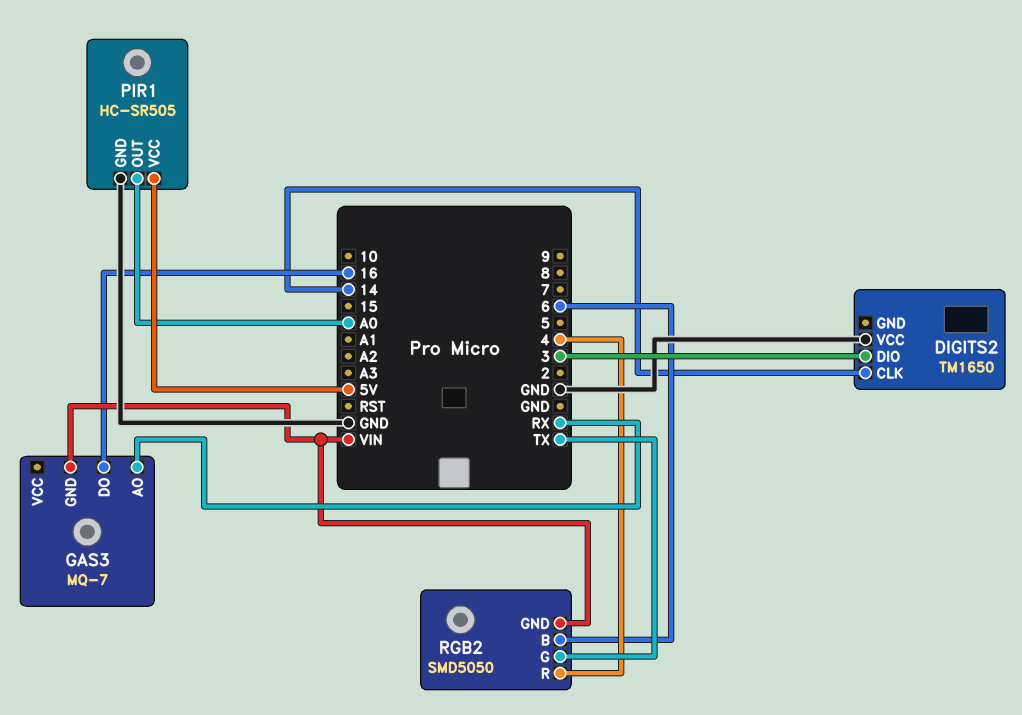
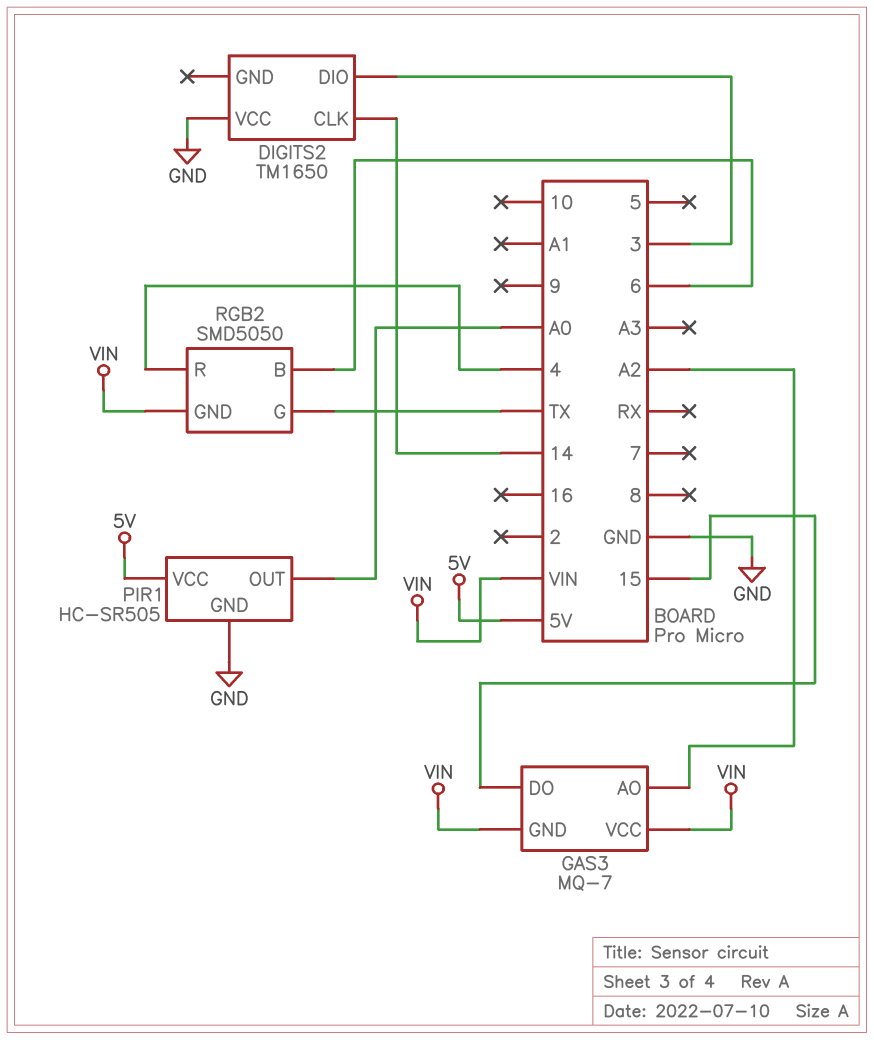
GAS3 pin AO: RX -> A2
GAS3 pin DO: 16 -> 15
GAS3 pin VCC: none -> VIN

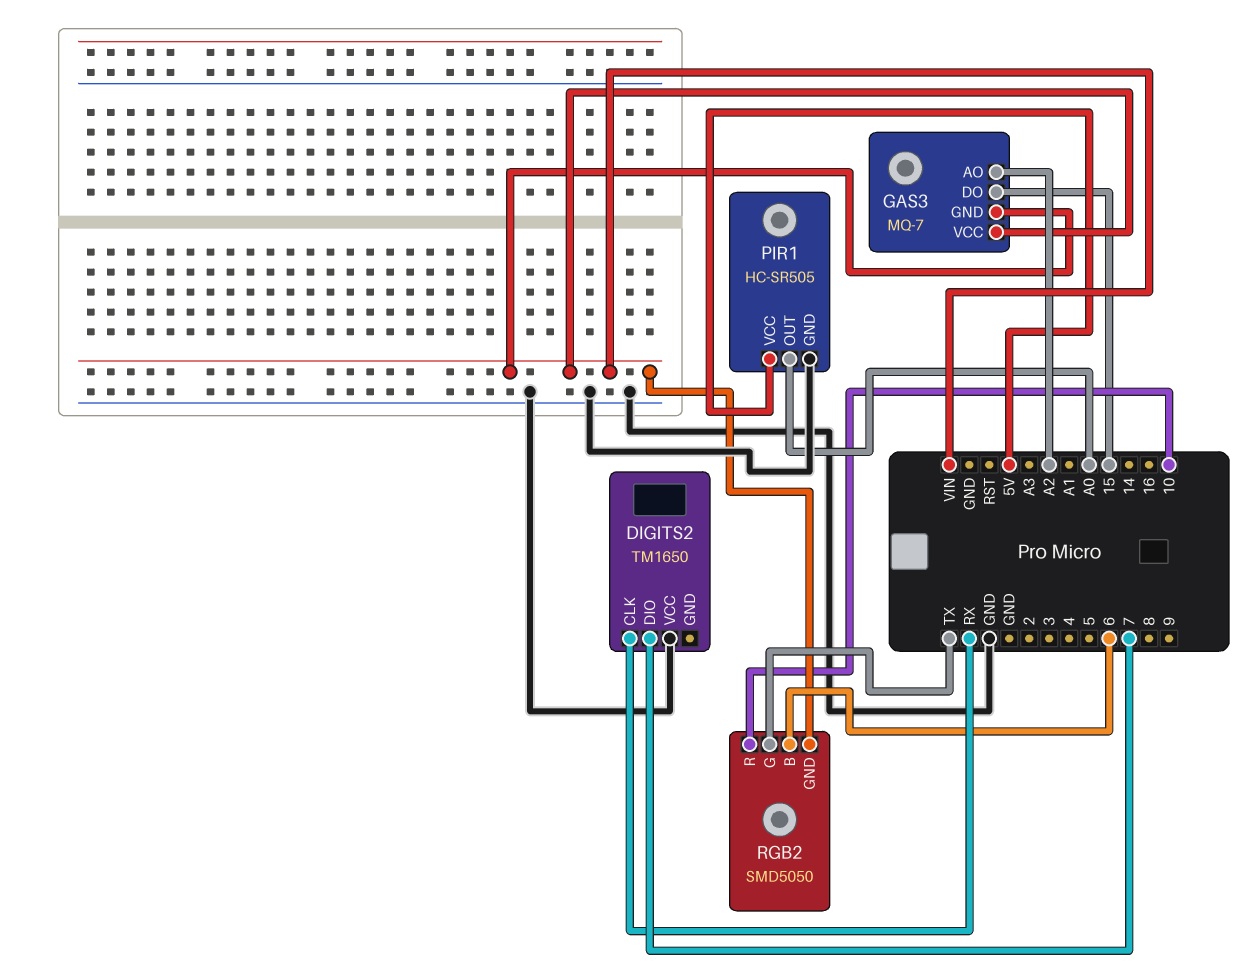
DIGITS2 pin CLK: 14 -> RX
DIGITS2 pin DIO: 3 -> 7
RGB2 pin R: 4 -> 10

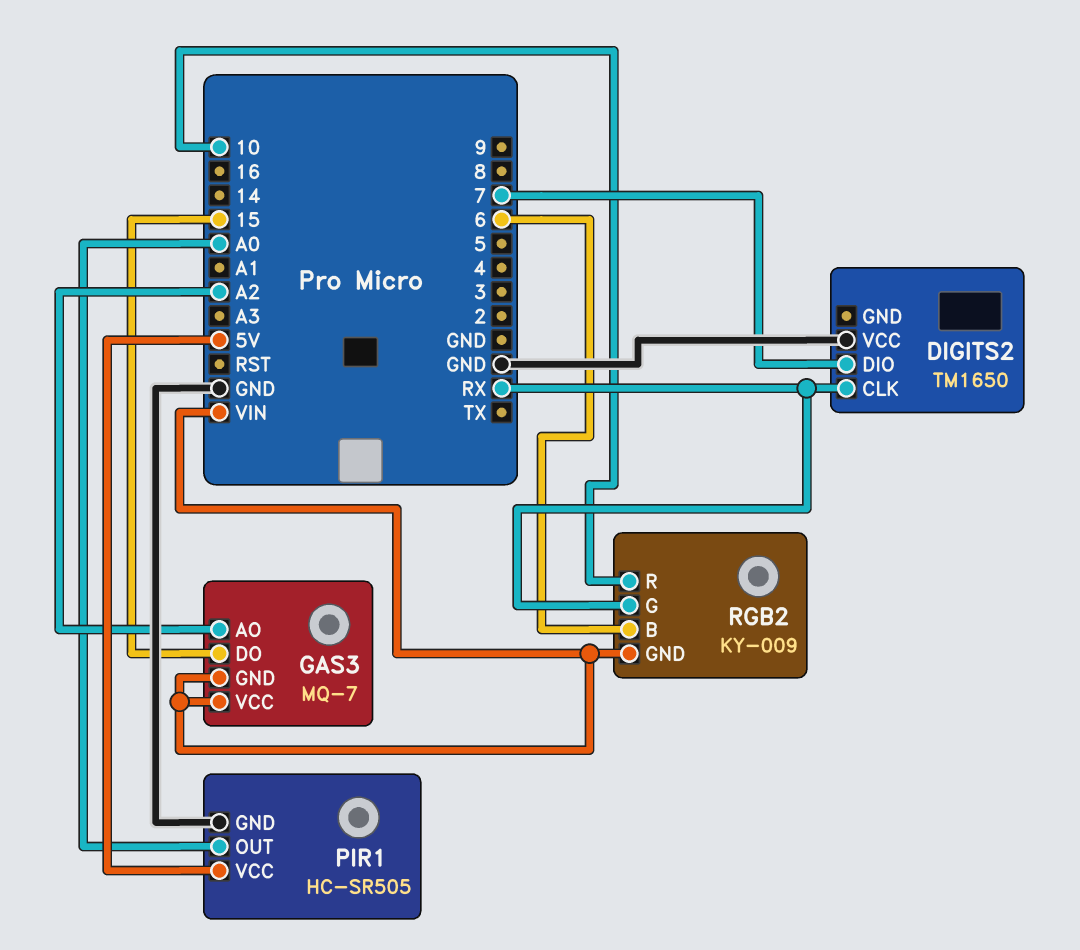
RGB2: SMD5050 -> KY-009
RGB2 pin G: TX -> RX

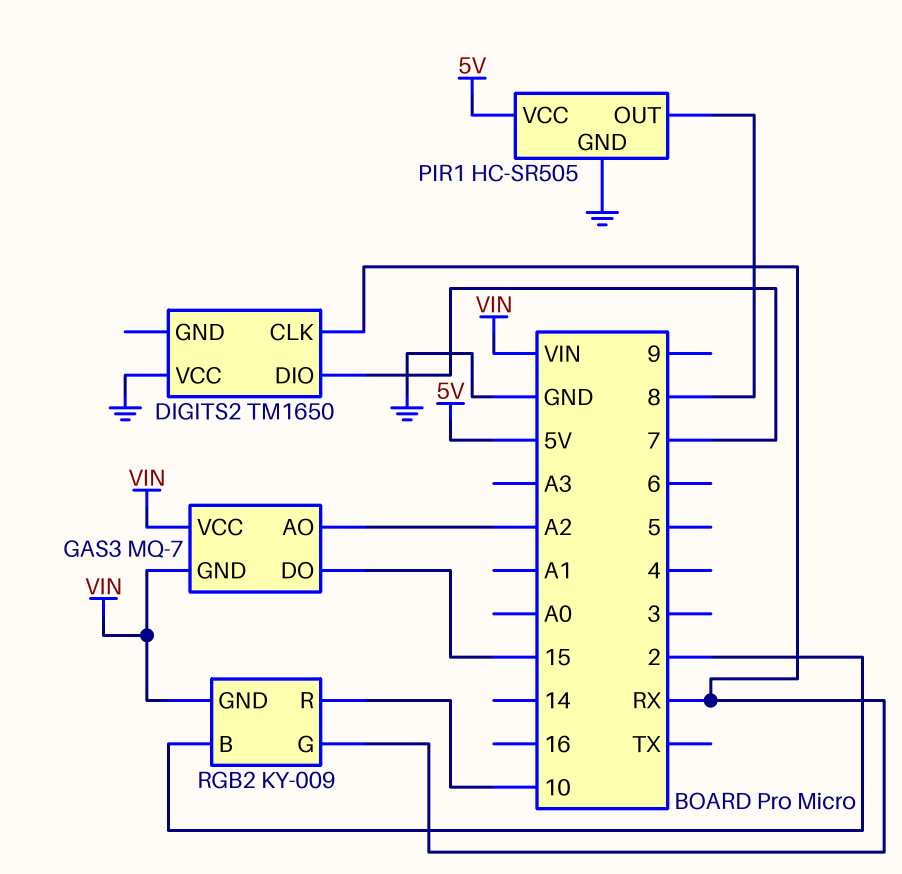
PIR1 pin OUT: A0 -> 8
RGB2 pin B: 6 -> 2

